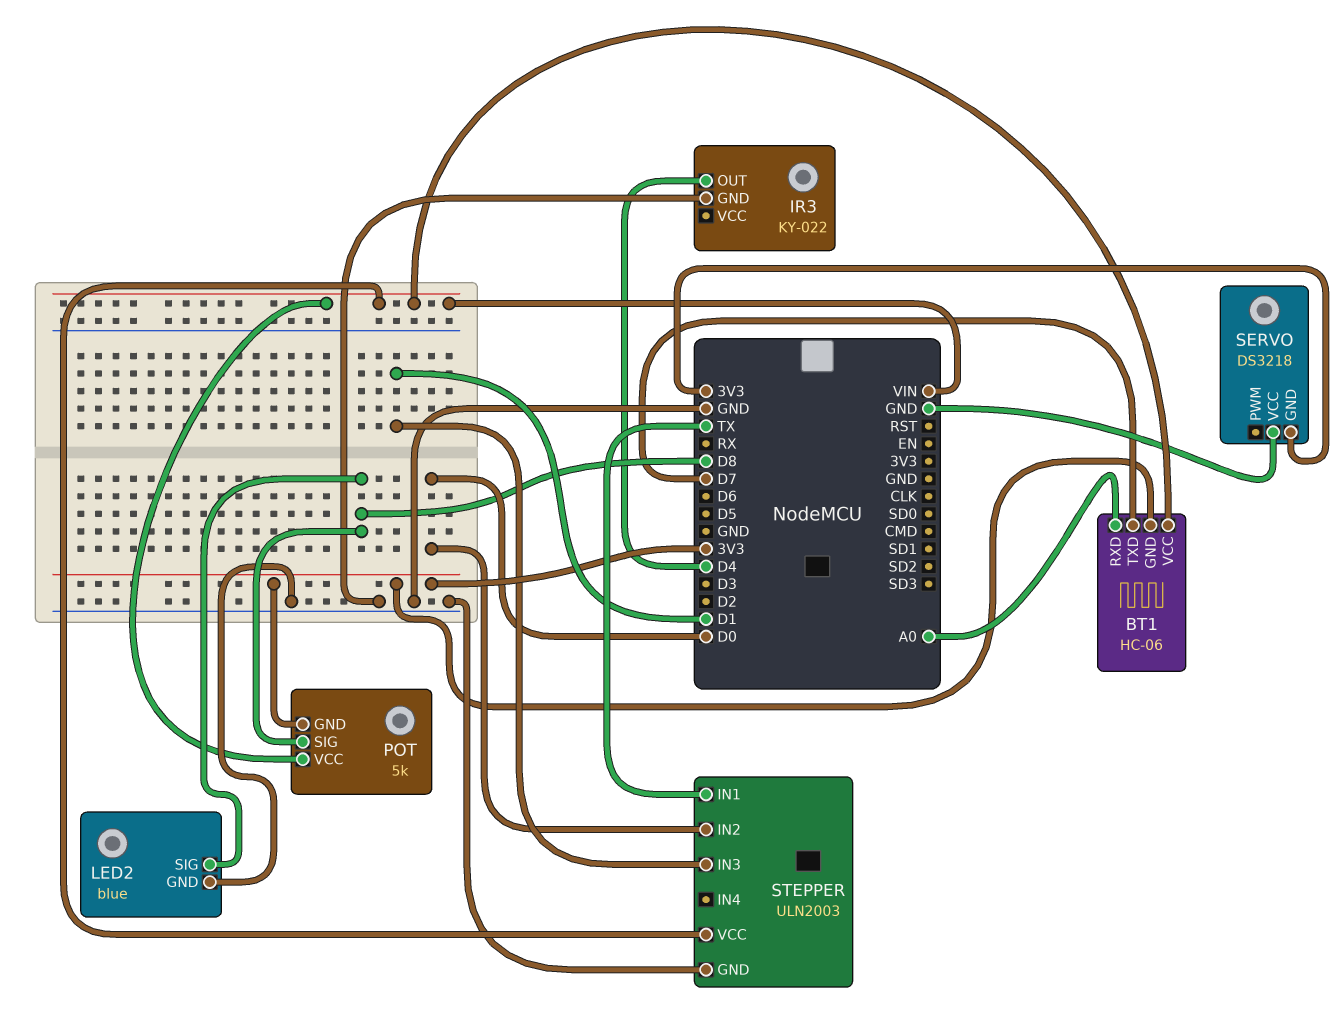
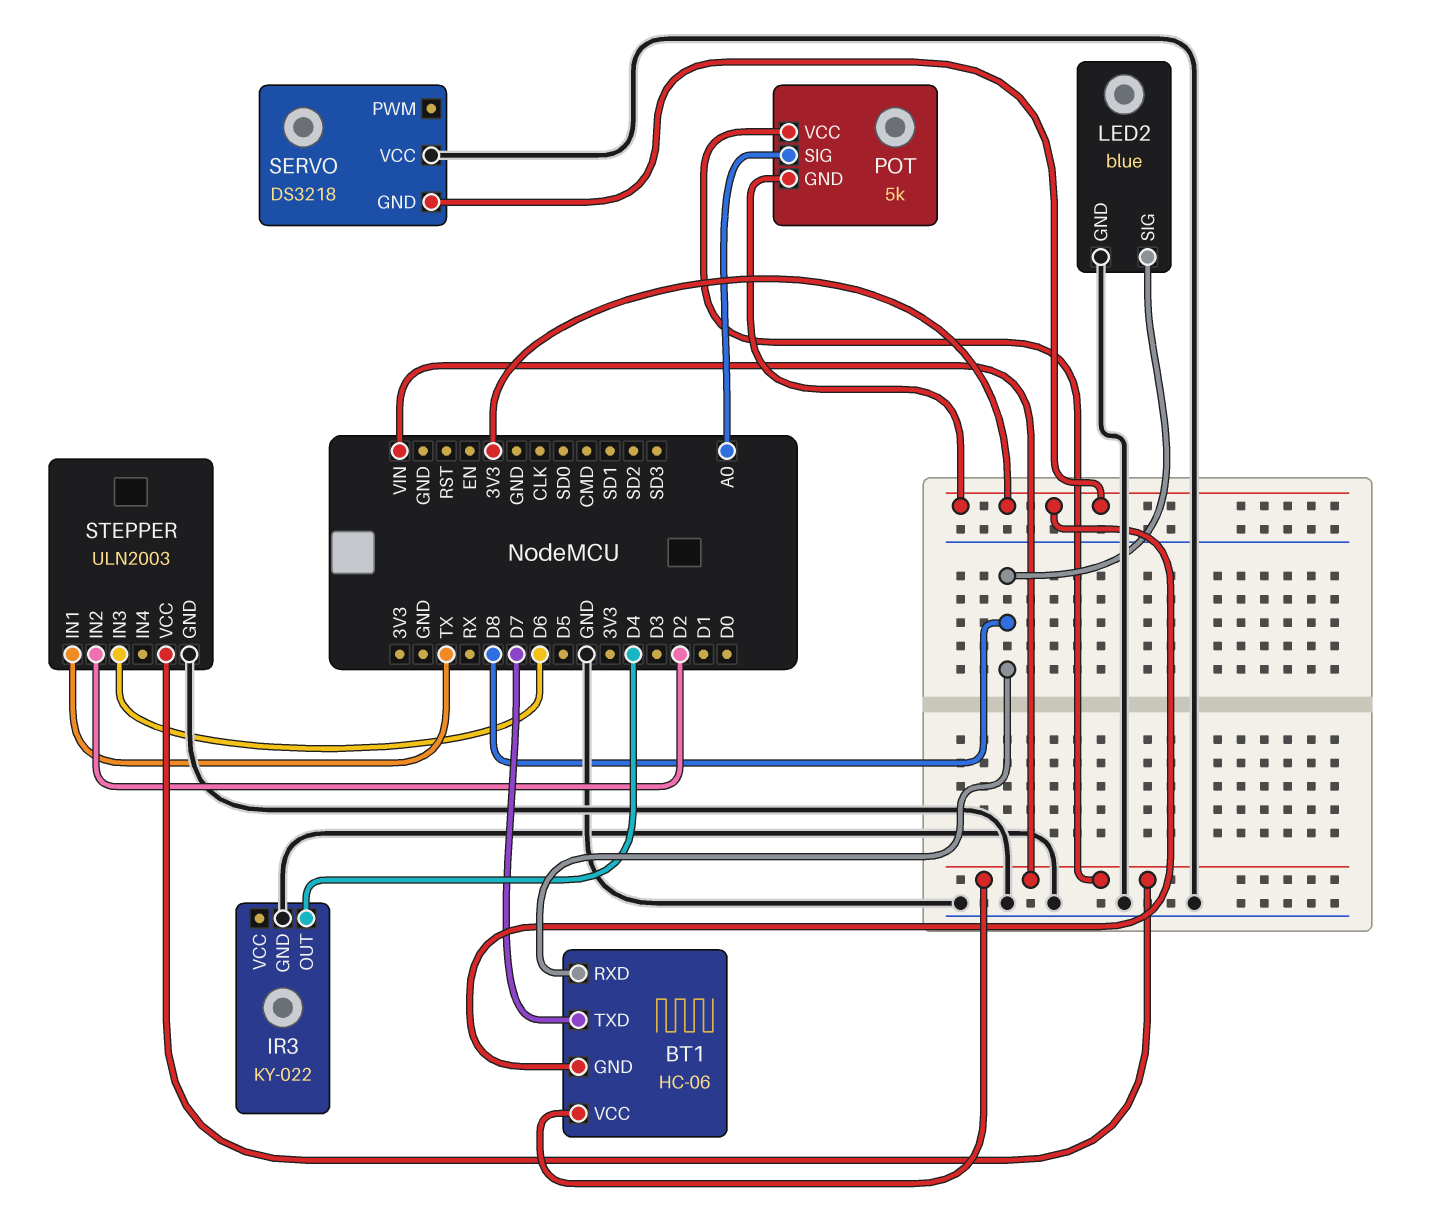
BT1 pin RXD: A0 -> D8
POT pin SIG: D8 -> A0
STEPPER pin IN2: D0 -> D2
STEPPER pin IN3: D1 -> D6

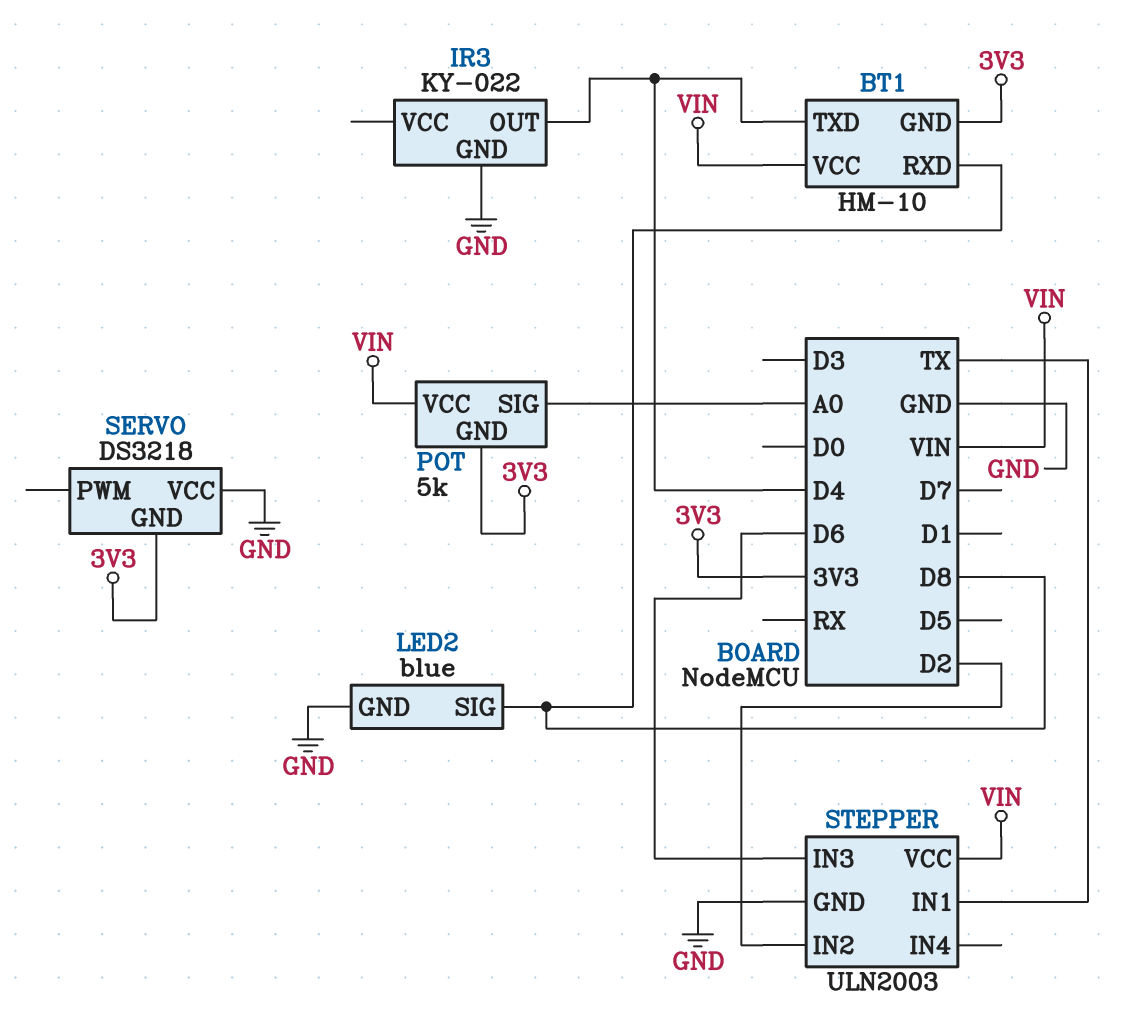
BT1: HC-06 -> HM-10
BT1 pin TXD: D7 -> D4

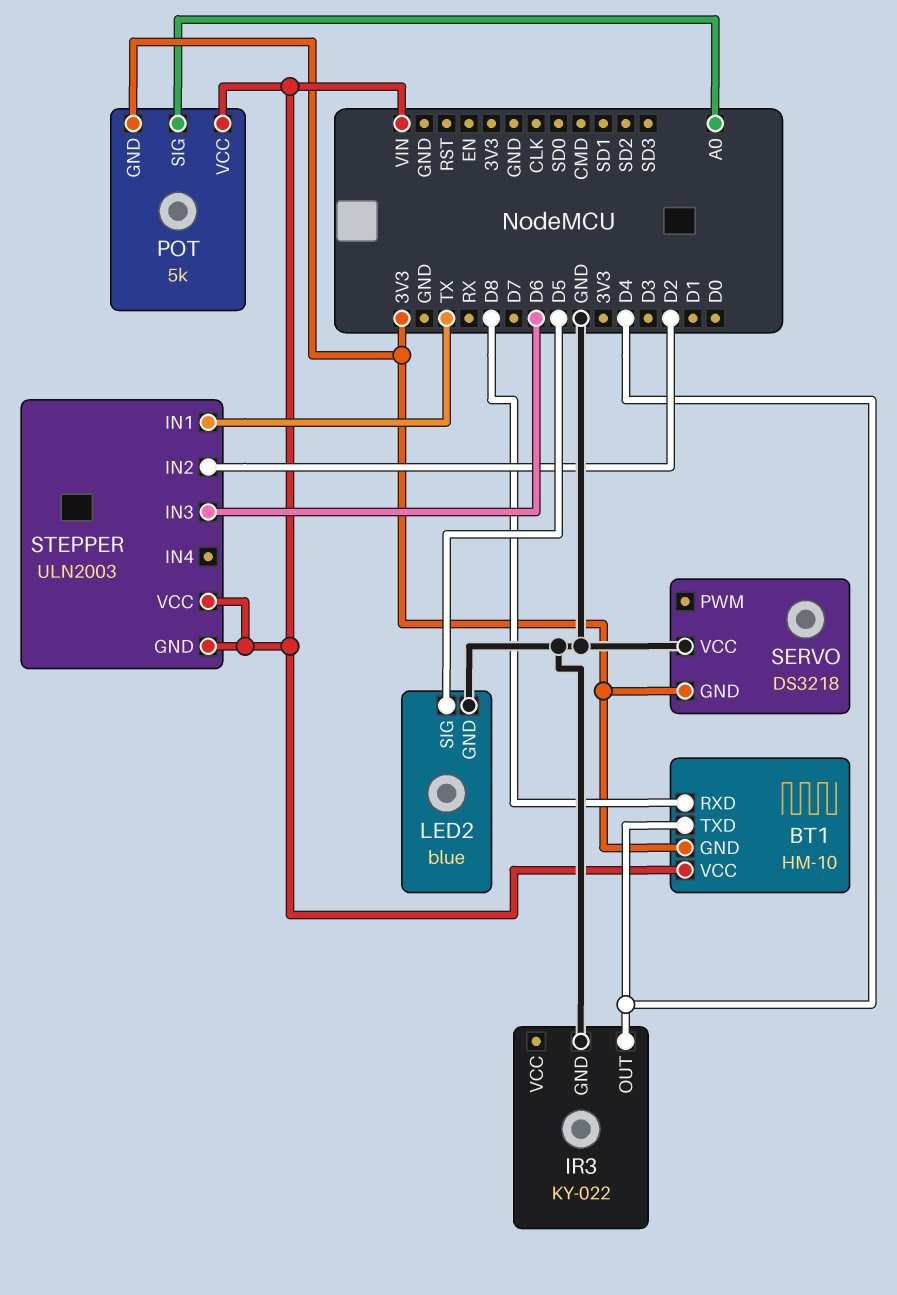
LED2 pin SIG: D8 -> D5
STEPPER pin GND: GND -> VIN

